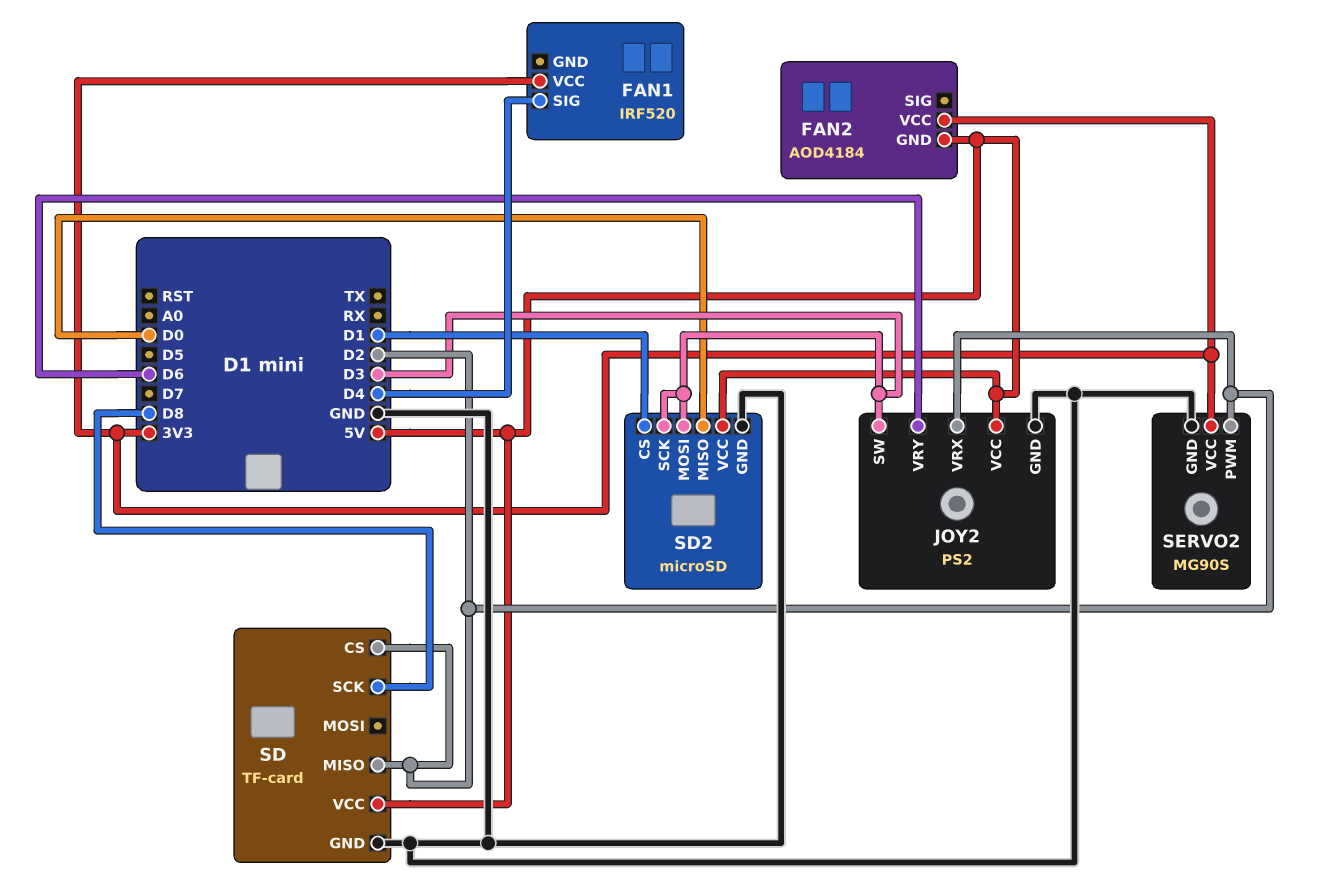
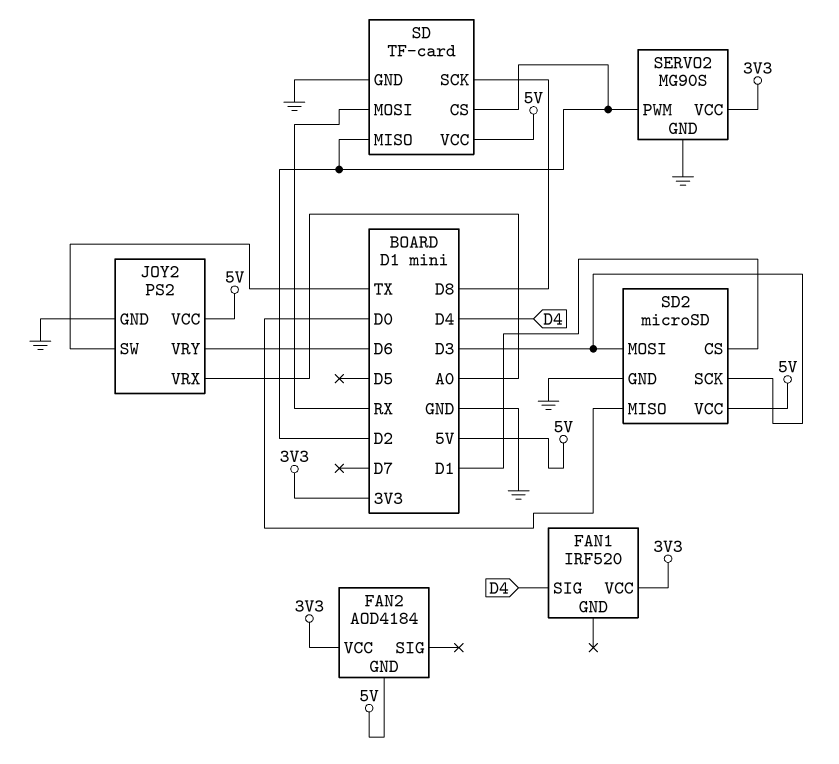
JOY2 pin SW: D3 -> TX
JOY2 pin VRX: D2 -> A0
SD pin MOSI: none -> RX

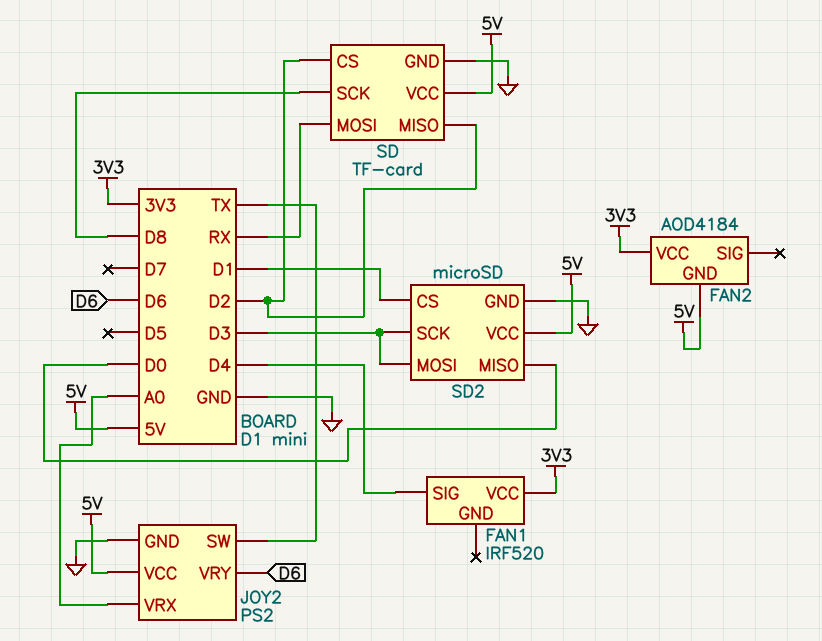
SERVO2: MG90S -> none
SERVO2 pin GND: GND -> none
SERVO2 pin PWM: D2 -> none
SERVO2 pin VCC: 3V3 -> none

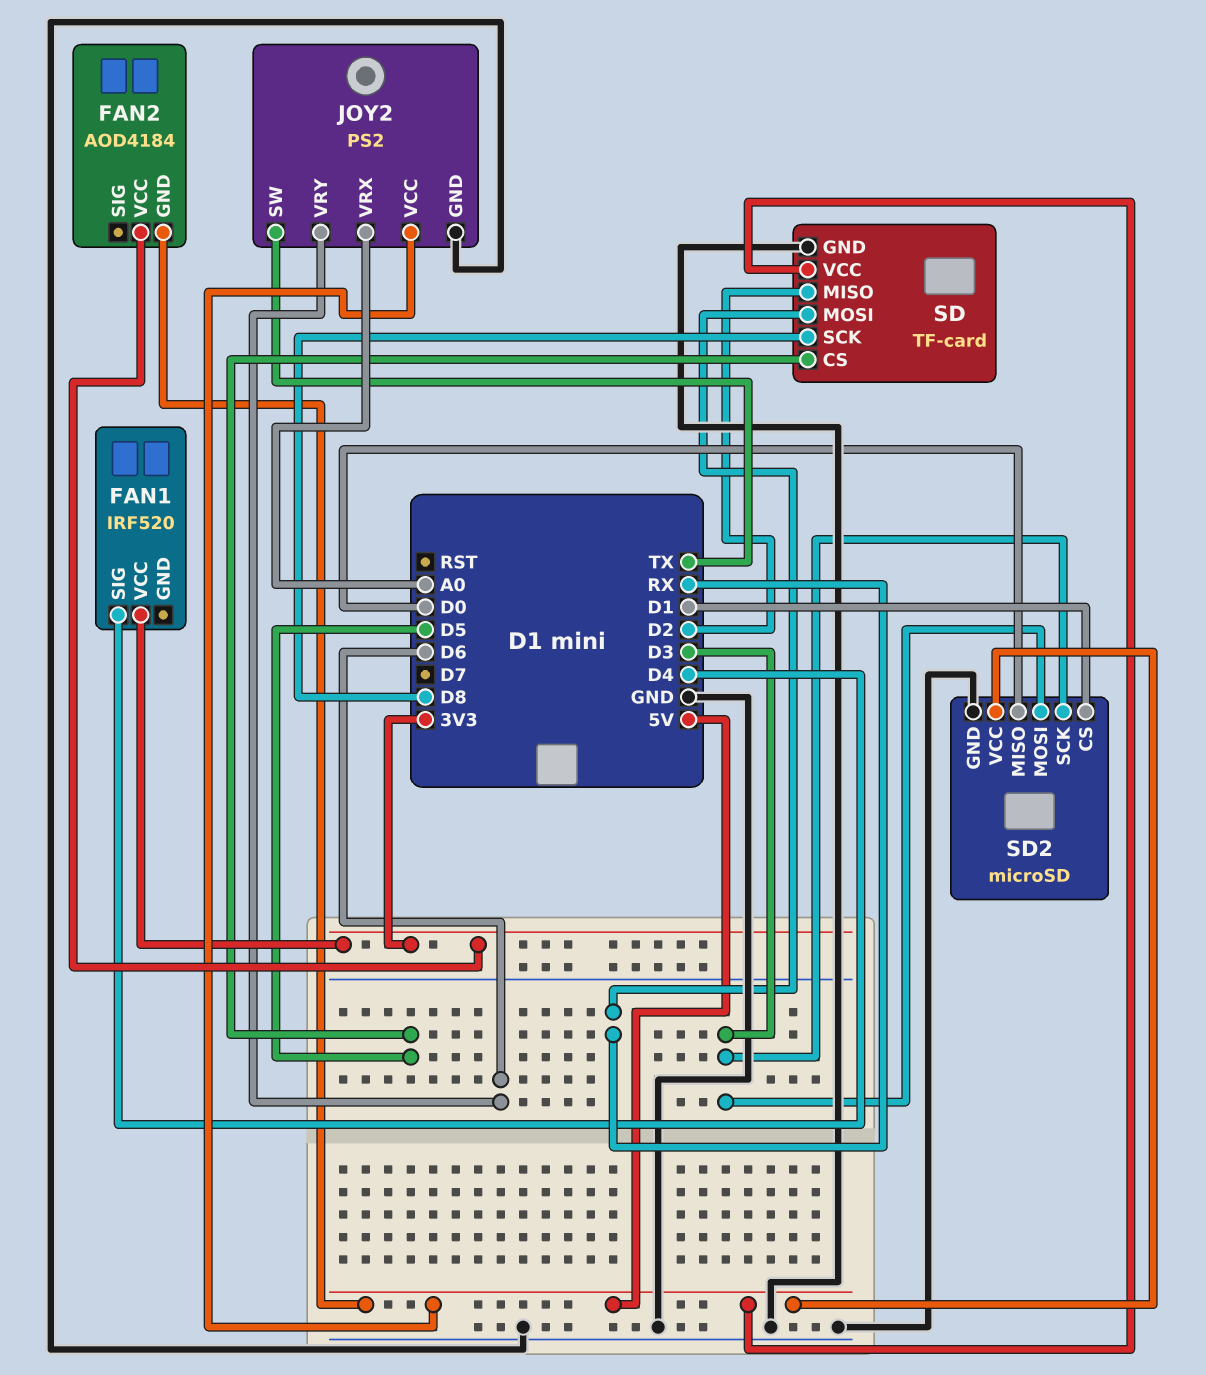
SD pin CS: D2 -> D5

